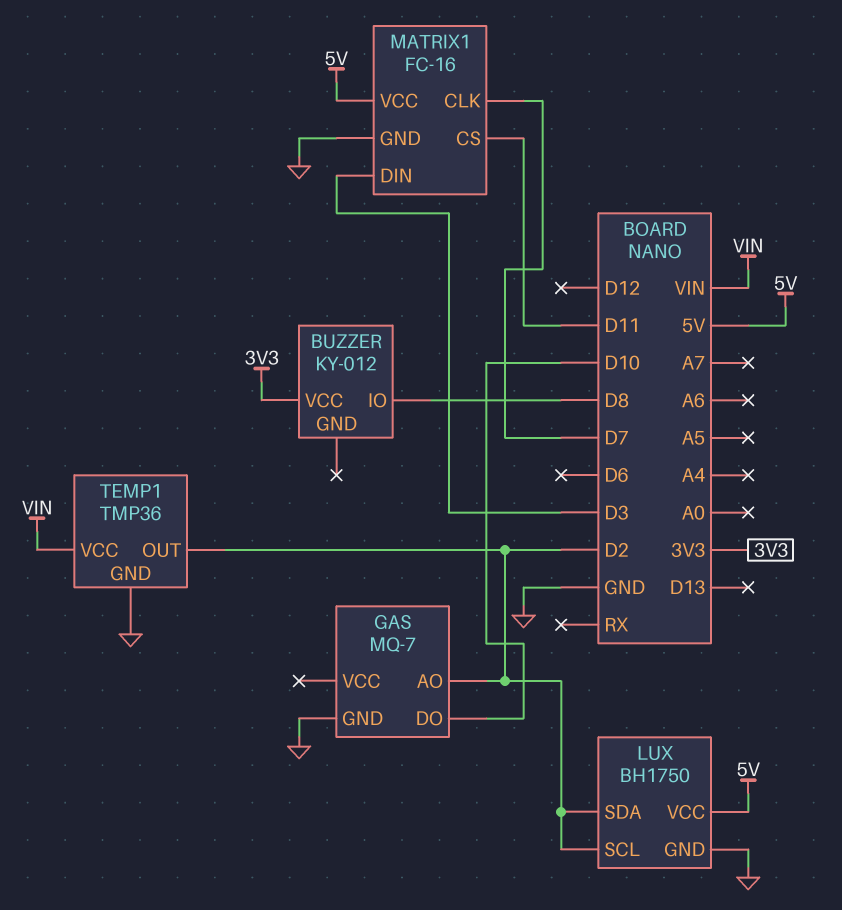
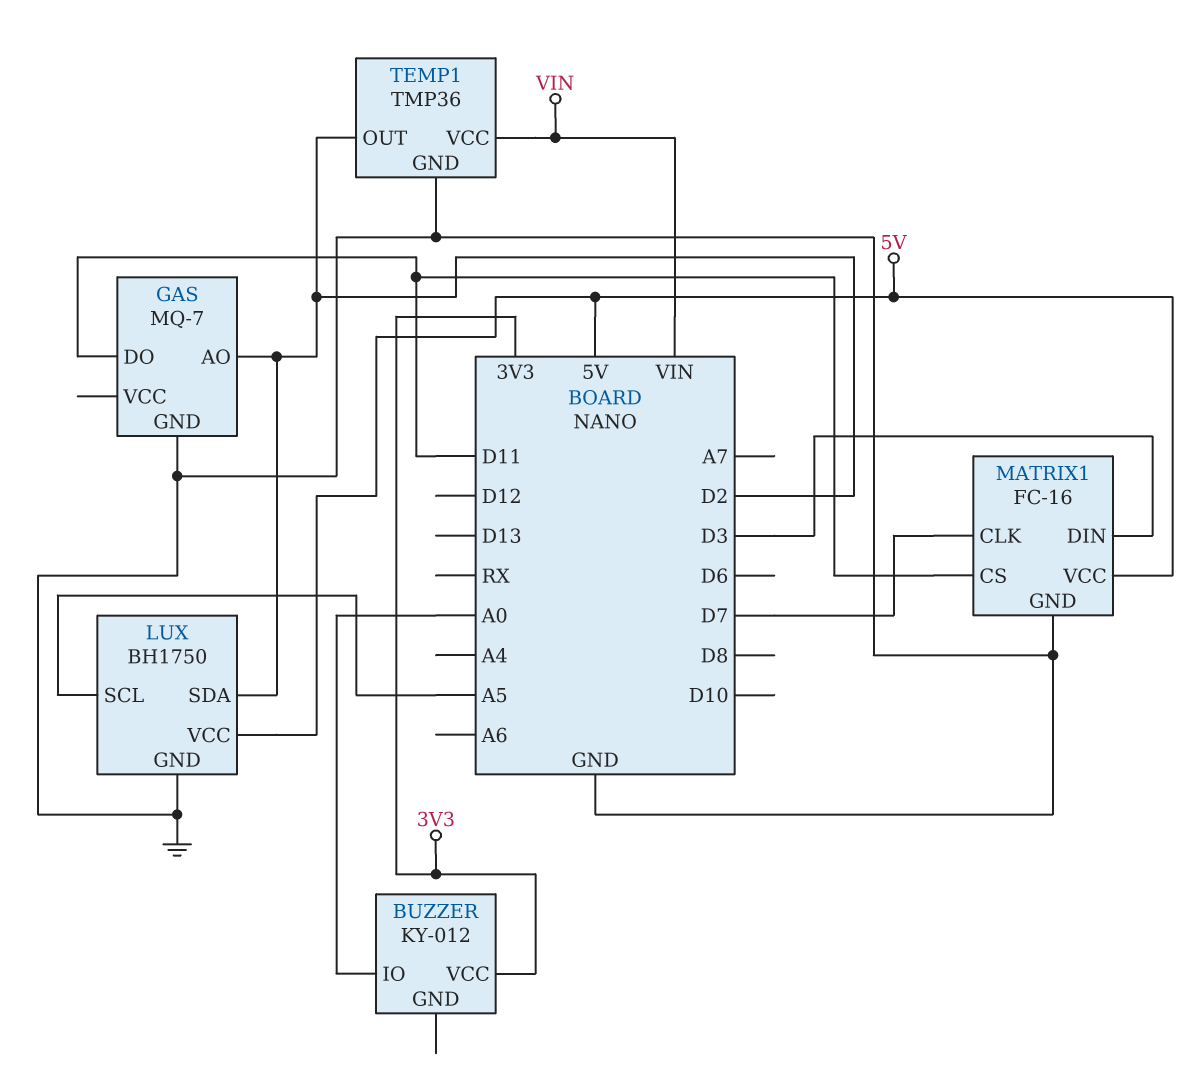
BUZZER pin IO: D8 -> A0
GAS pin DO: D10 -> D11
LUX pin SCL: D2 -> A5

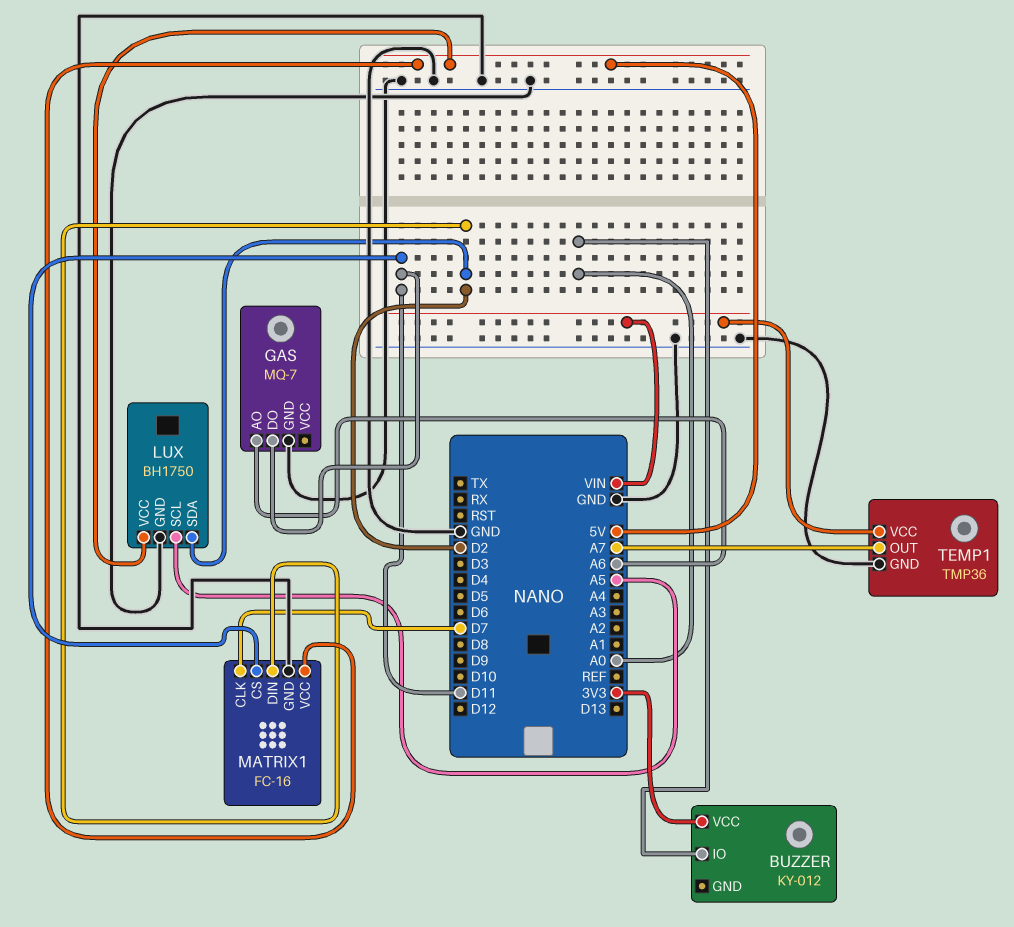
GAS pin AO: D2 -> A6
MATRIX1 pin DIN: D3 -> D2
TEMP1 pin OUT: D2 -> A7

